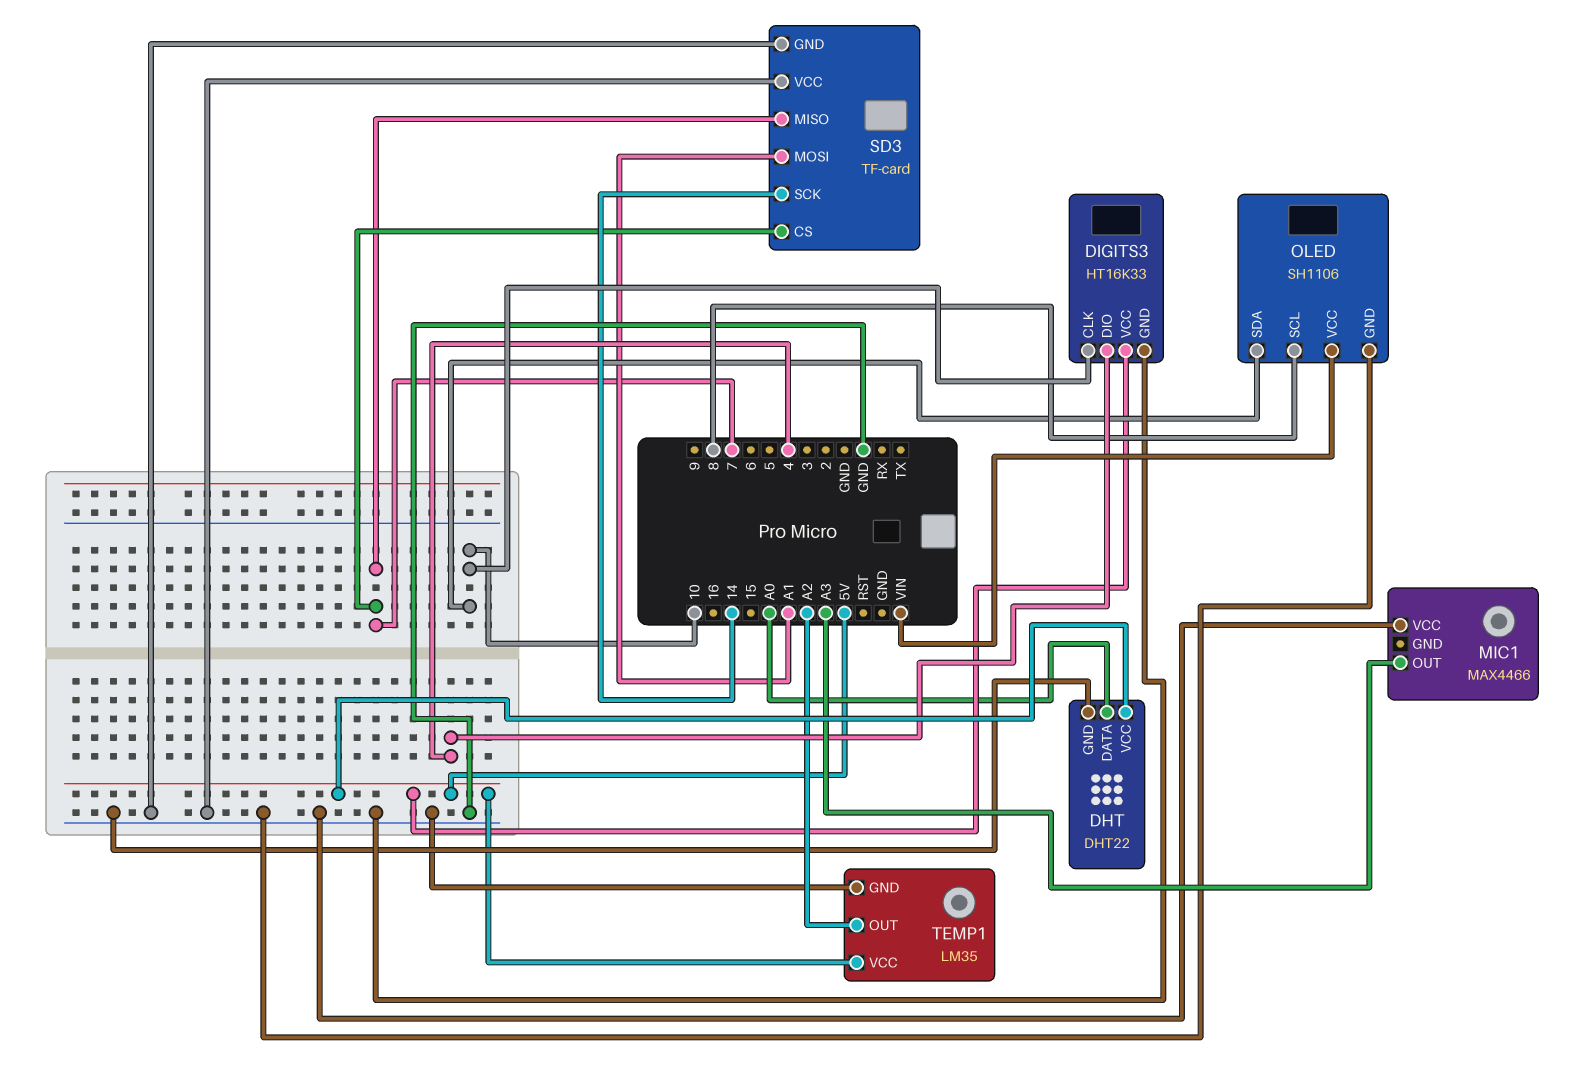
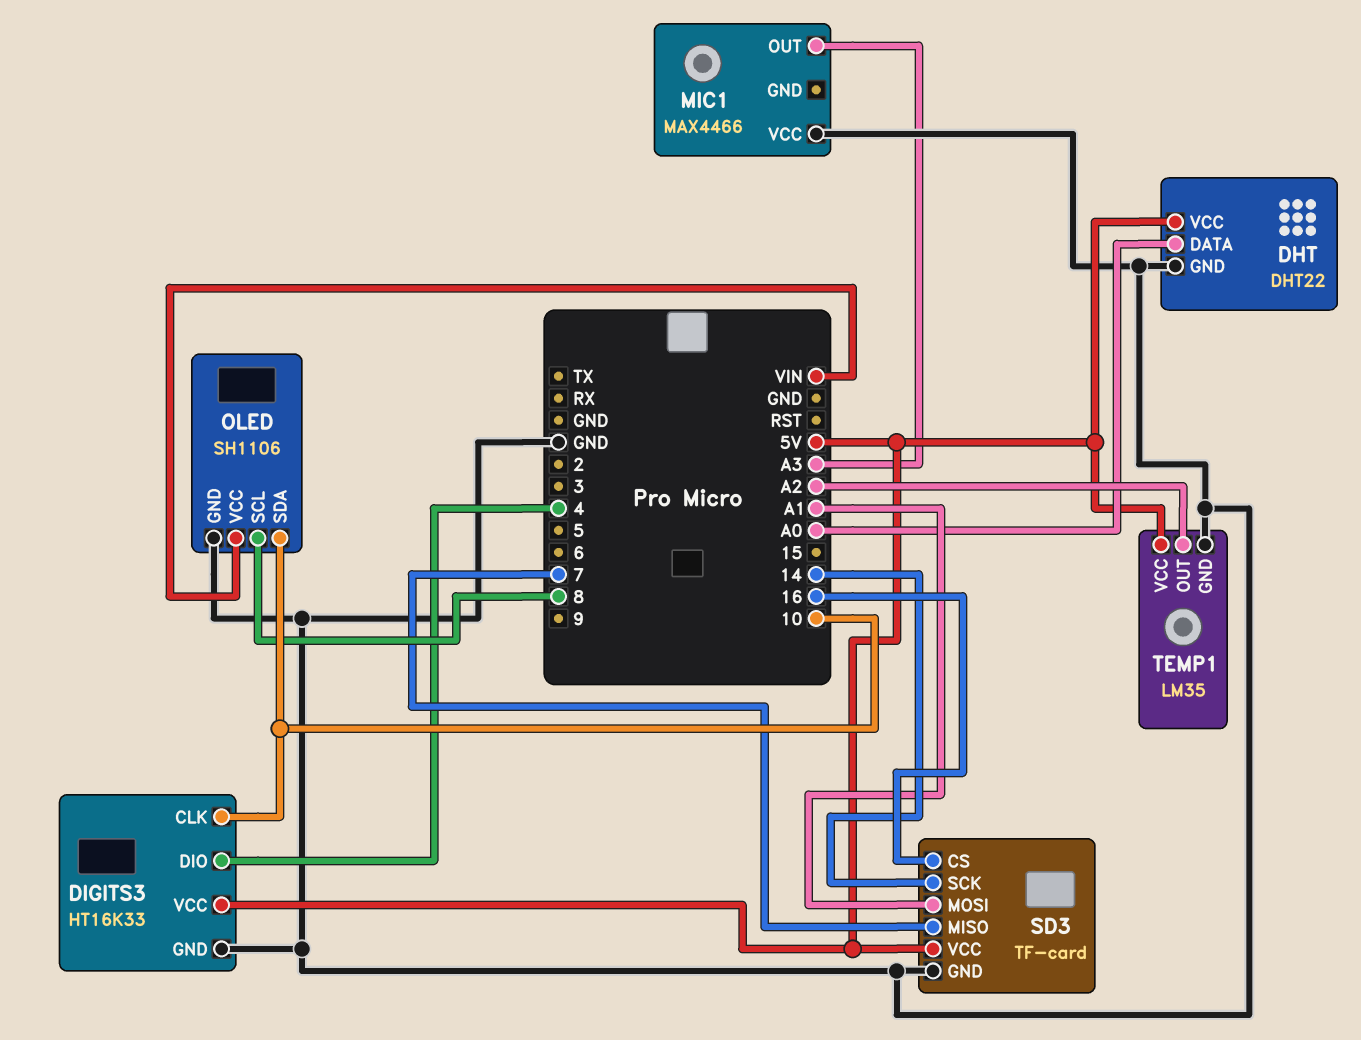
SD3 pin CS: 7 -> 16
SD3 pin VCC: GND -> 5V

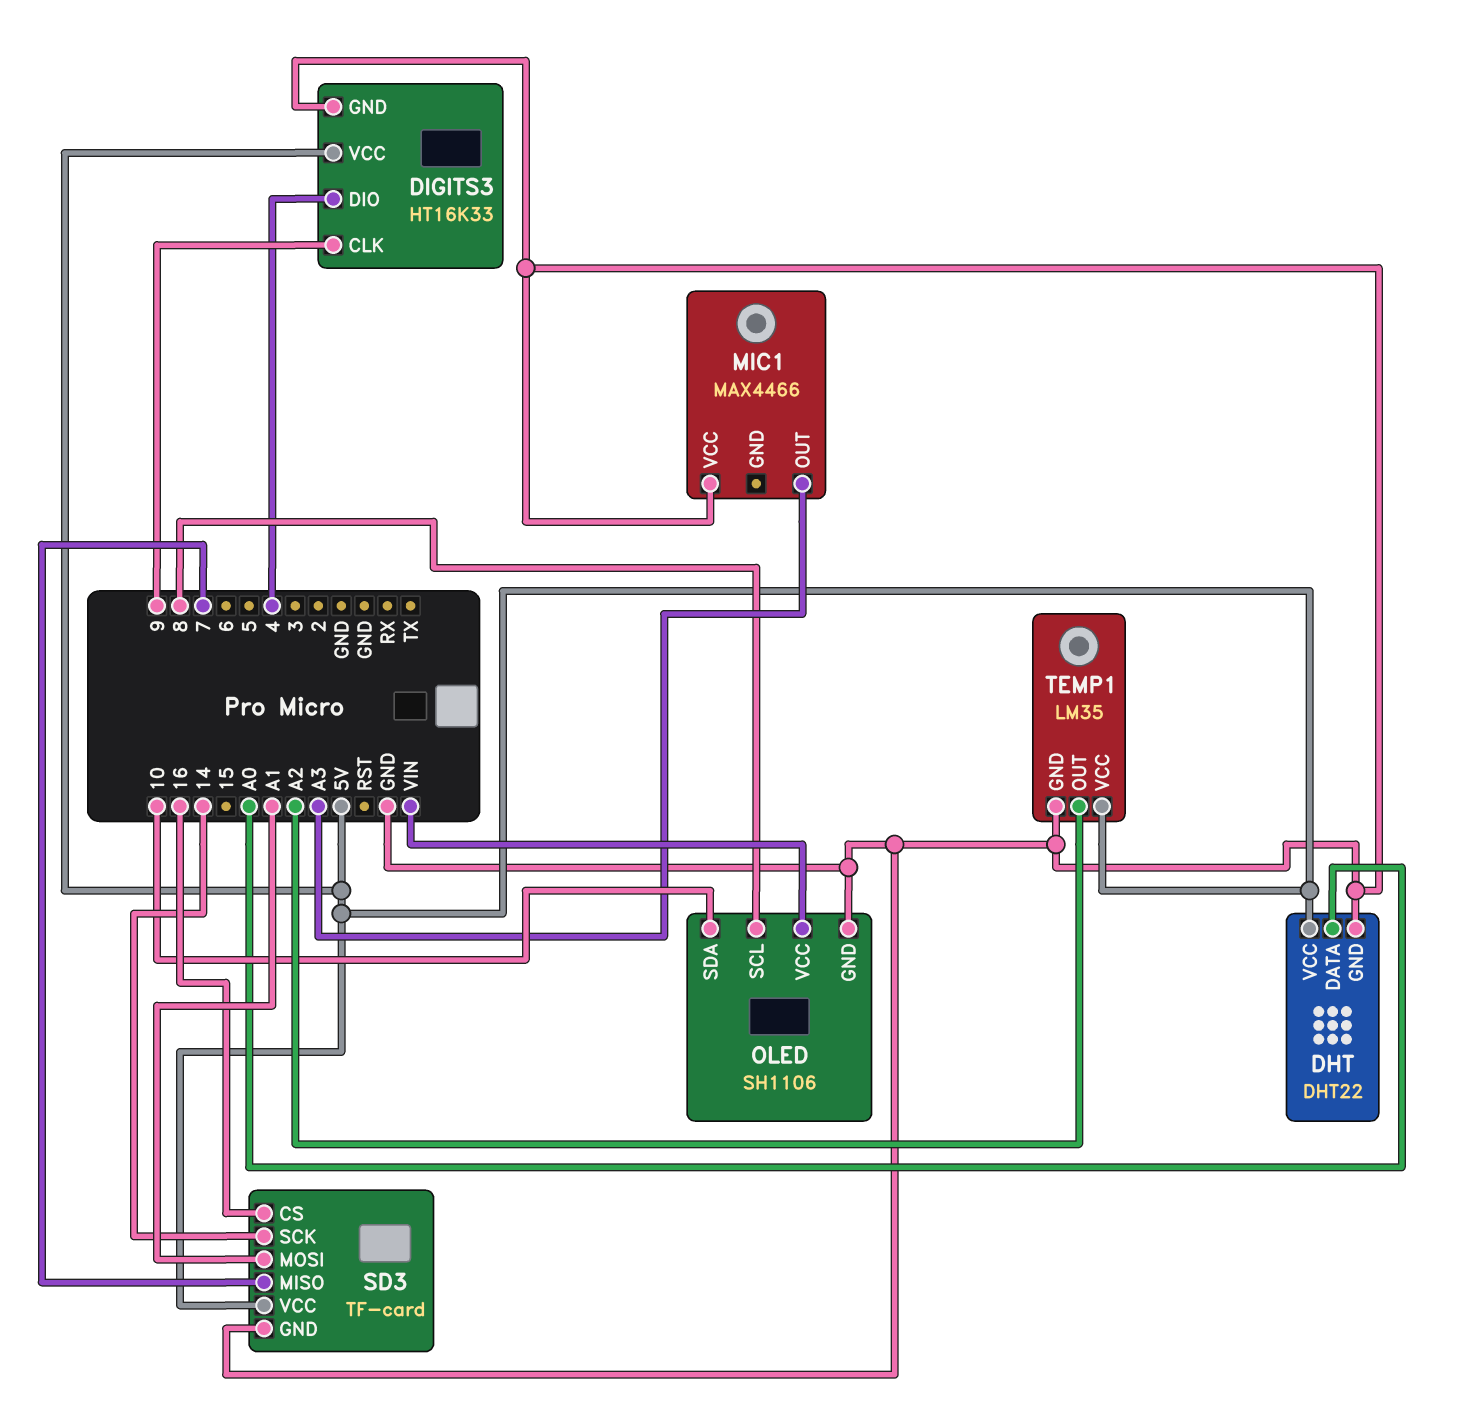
DIGITS3 pin CLK: 10 -> 9

